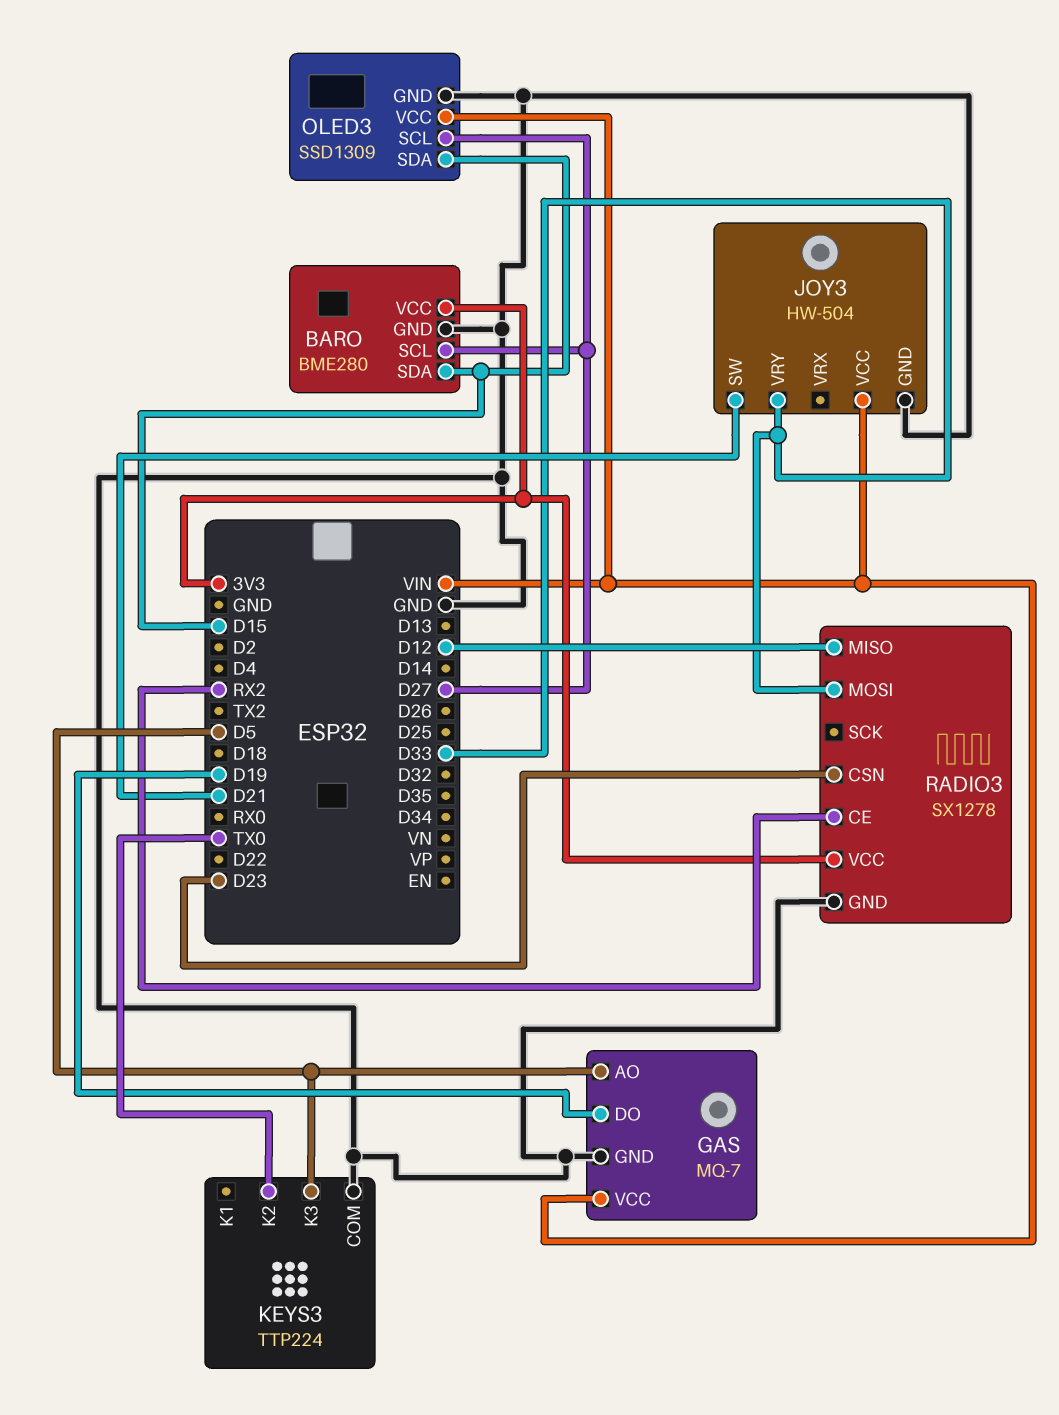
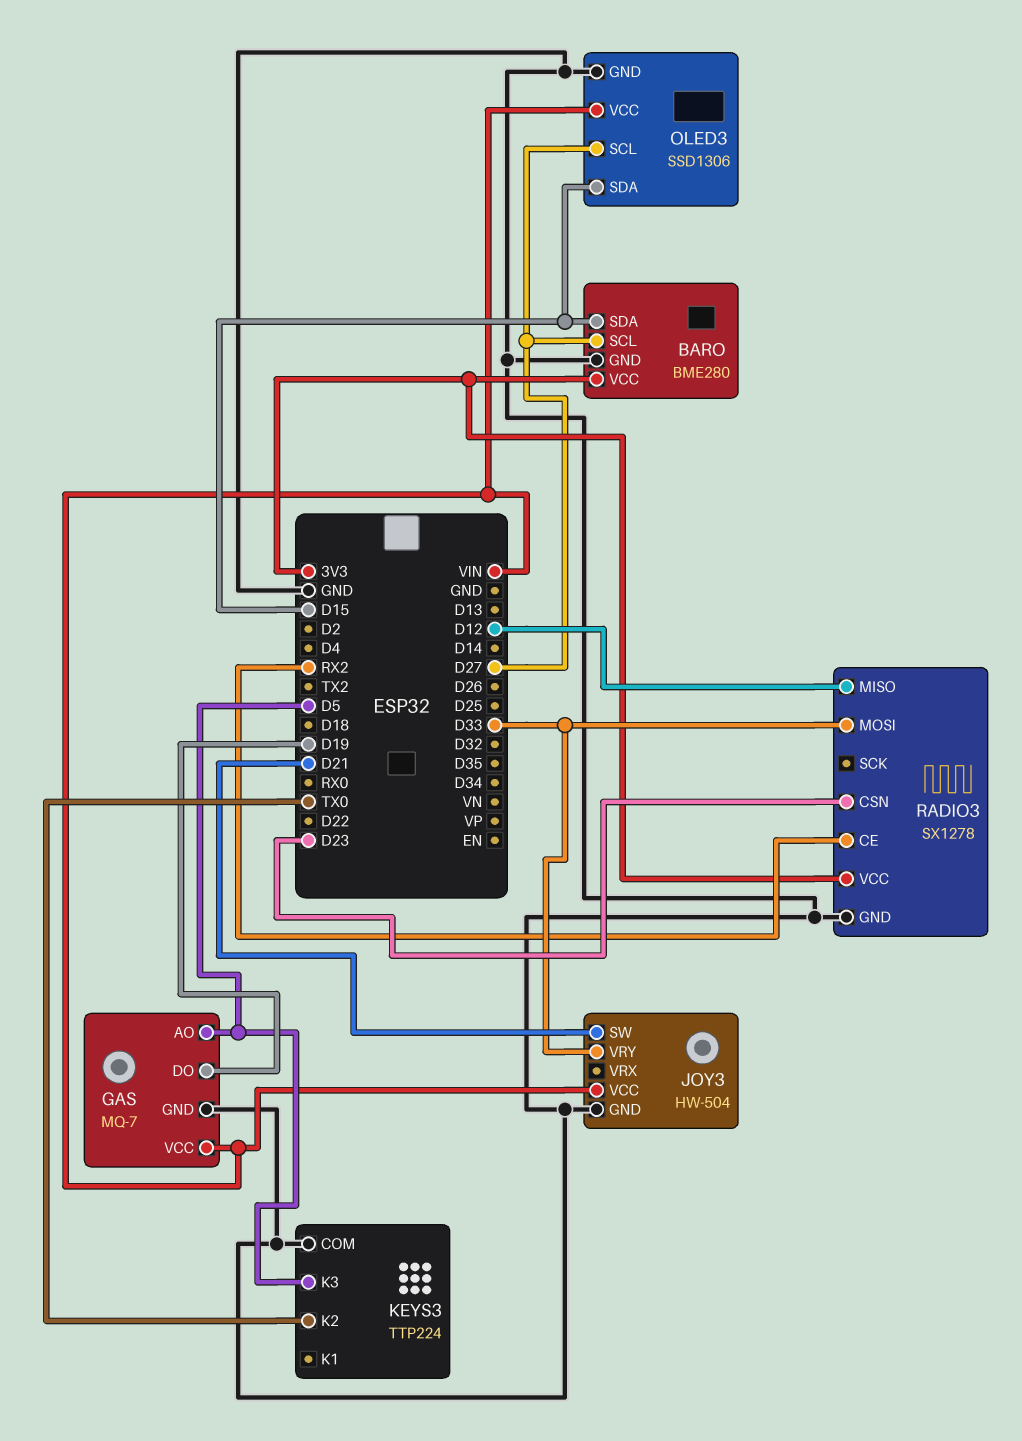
OLED3: SSD1309 -> SSD1306

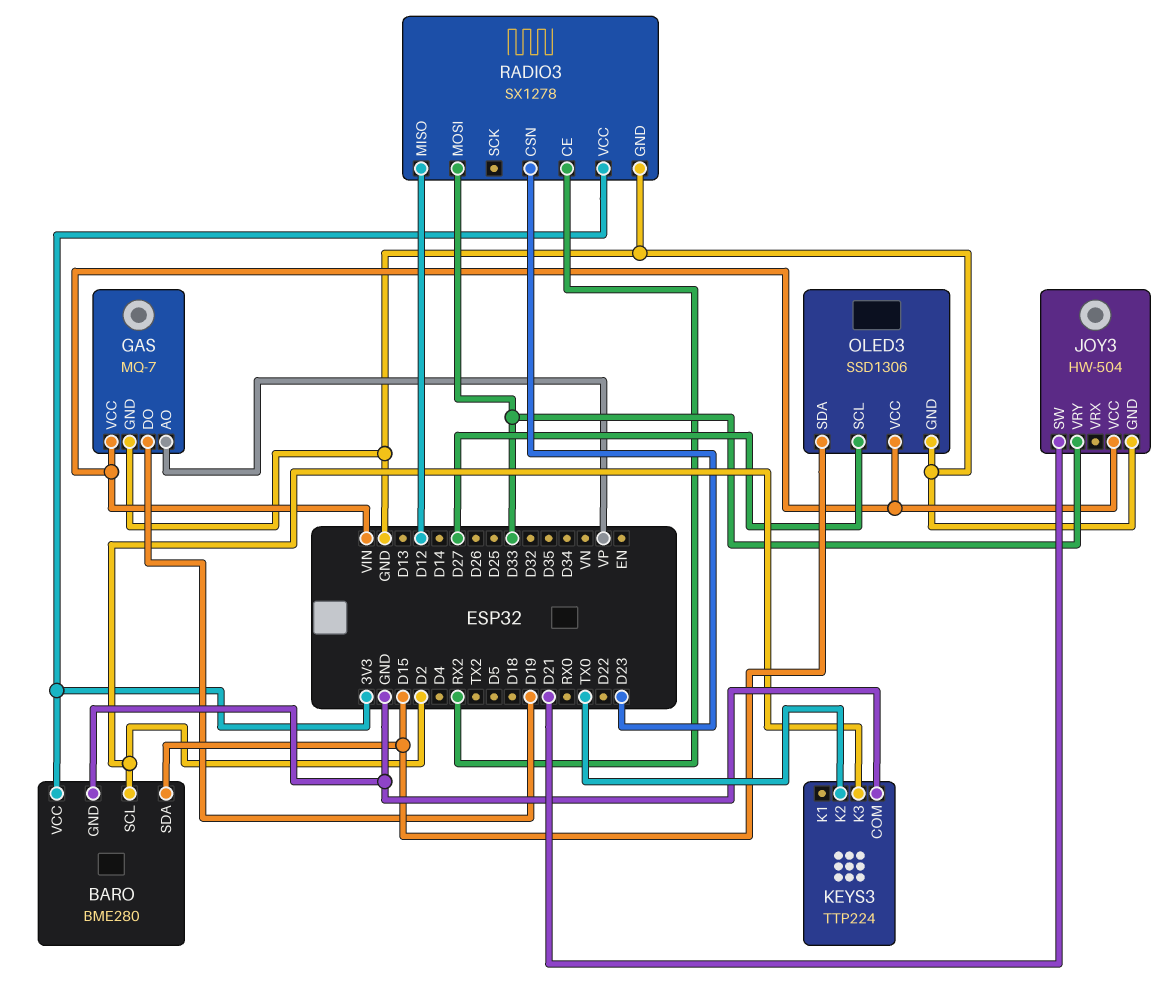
BARO pin SCL: D27 -> D2
GAS pin AO: D5 -> VP
KEYS3 pin K3: D5 -> D2

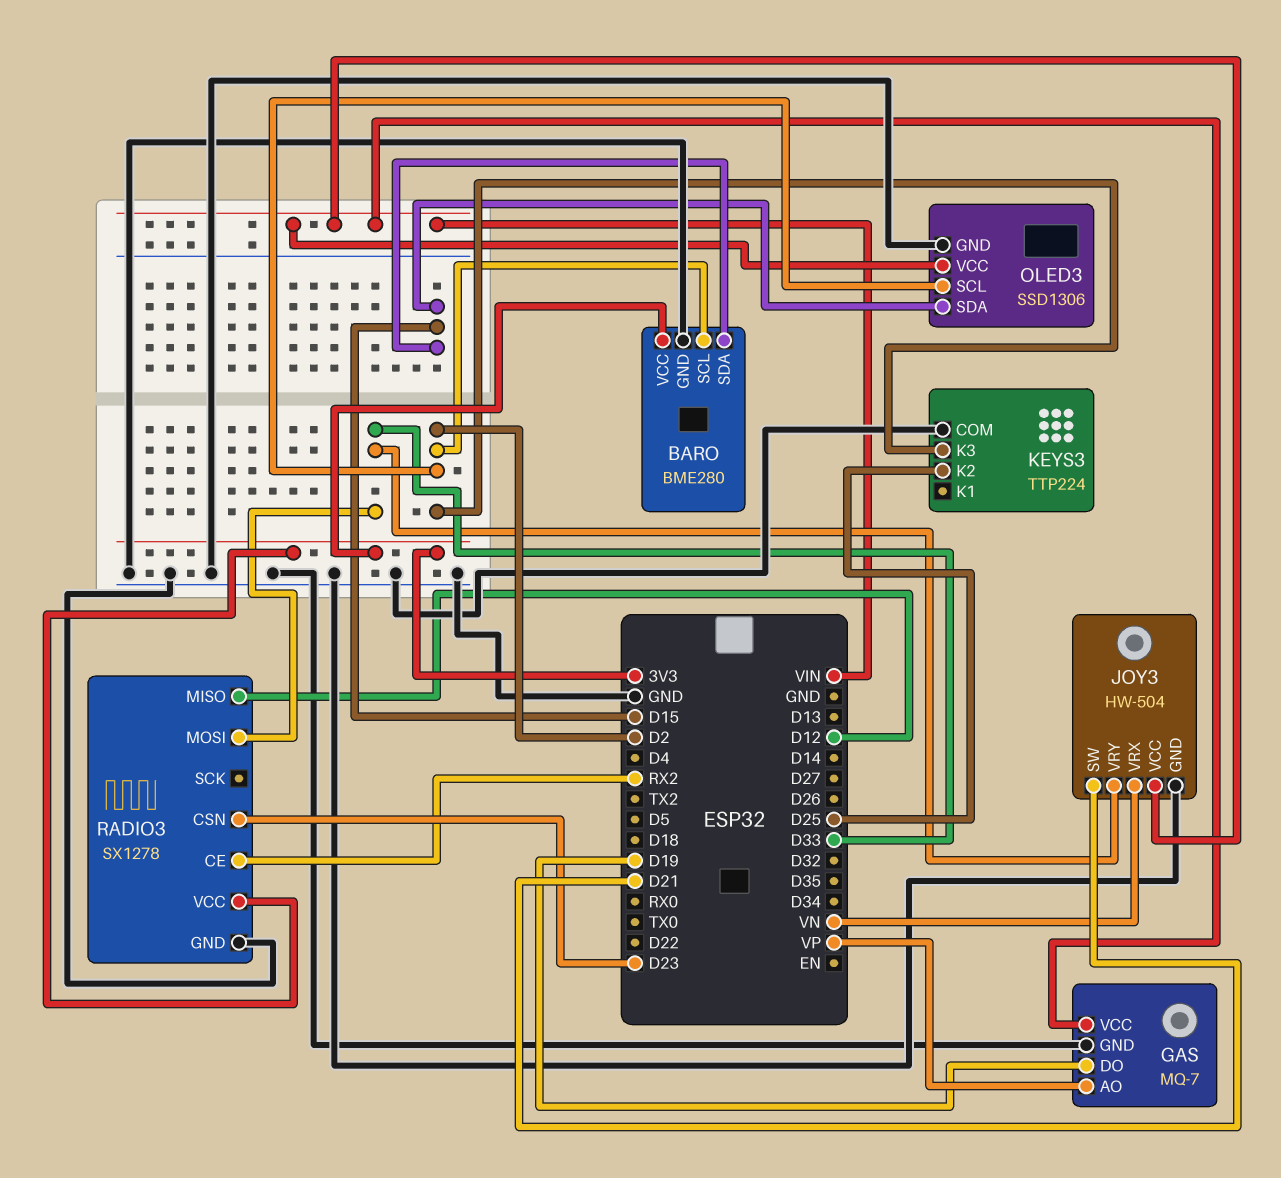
JOY3 pin VRX: none -> VN
KEYS3 pin K2: TX0 -> D25
OLED3 pin SCL: D27 -> D2

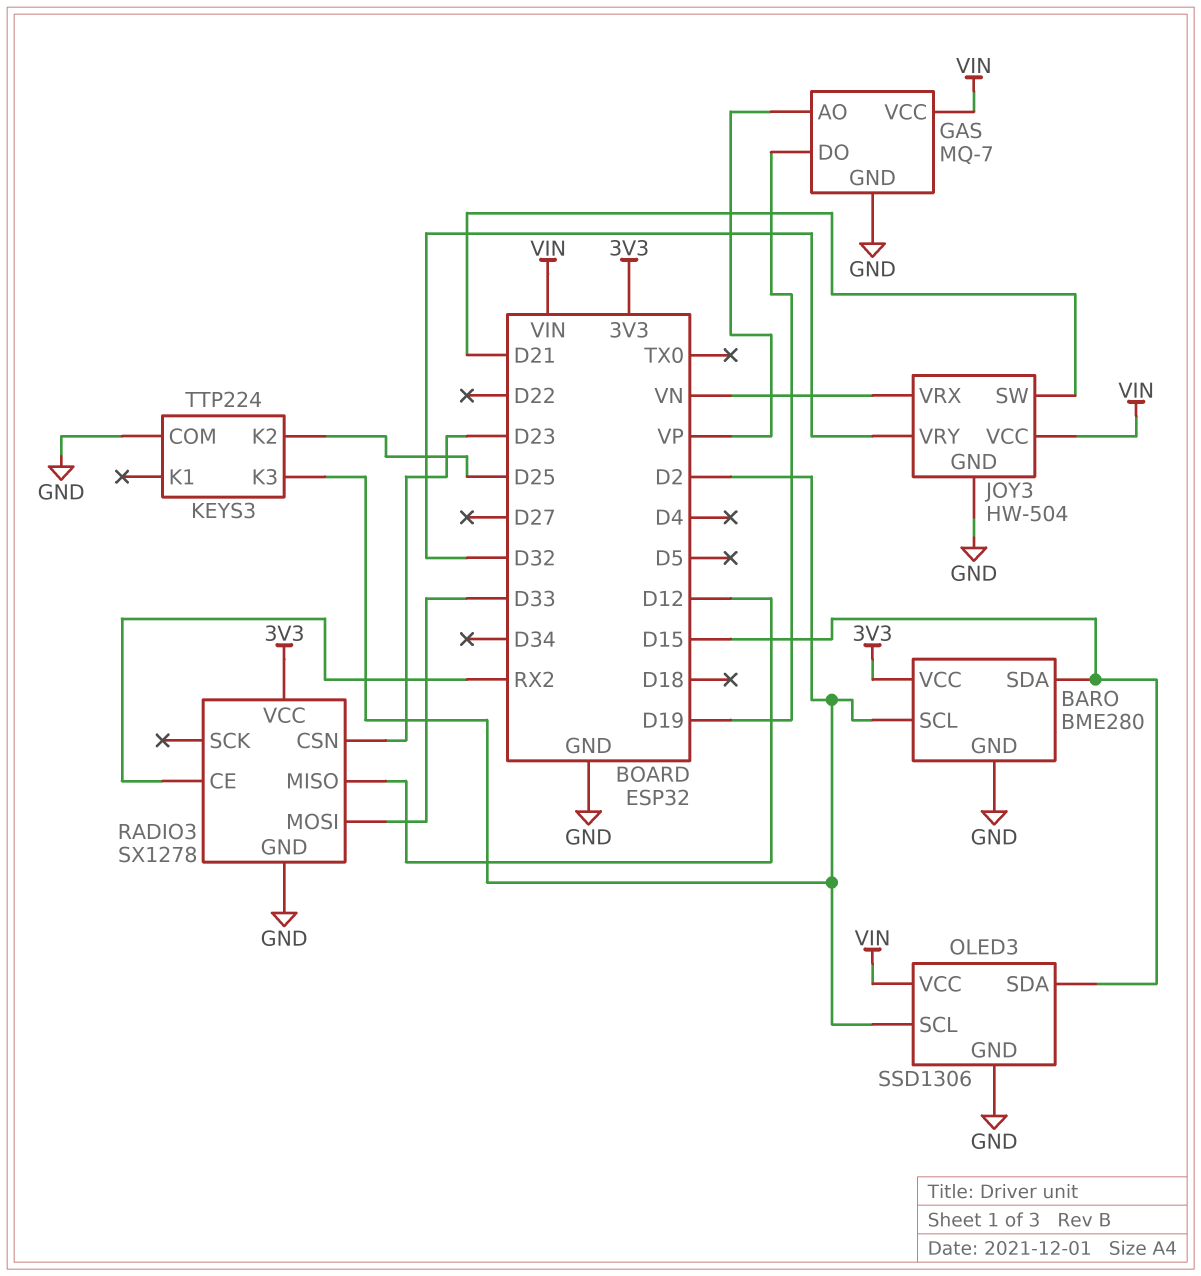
JOY3 pin VRY: D33 -> D32

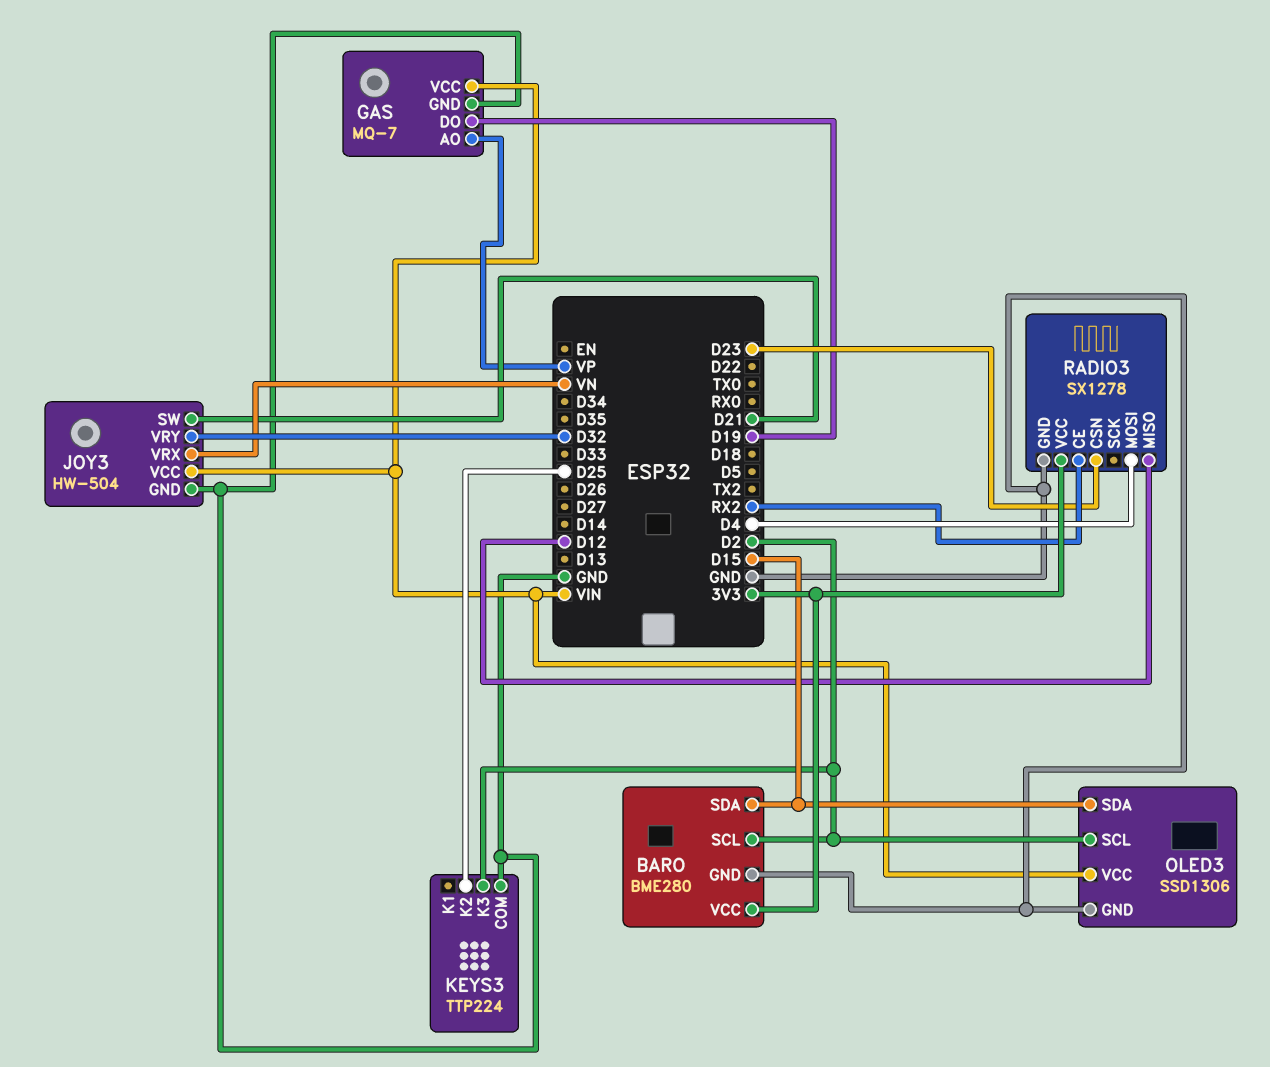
RADIO3 pin MOSI: D33 -> D4

